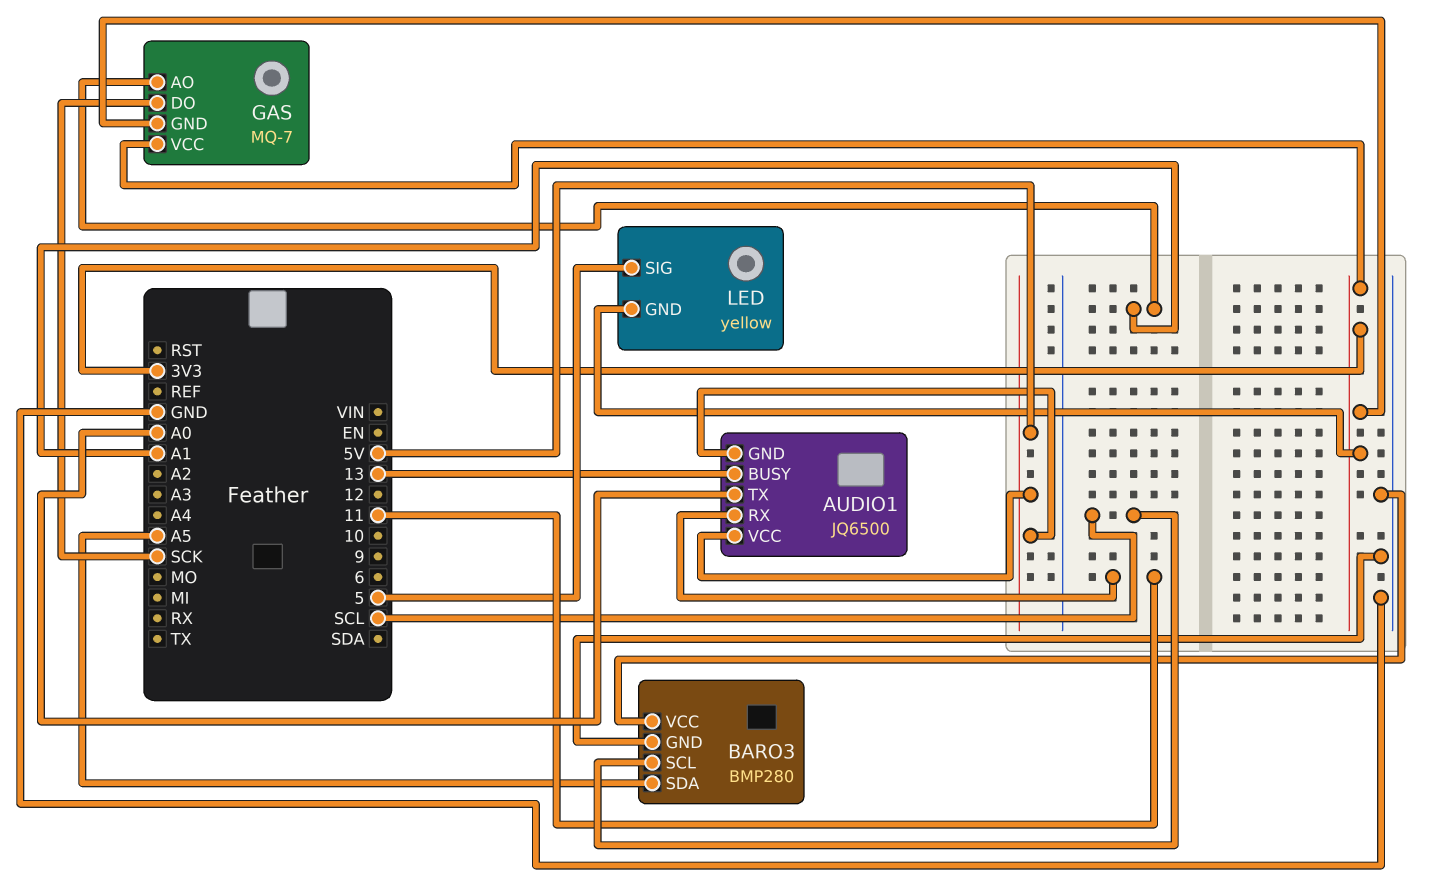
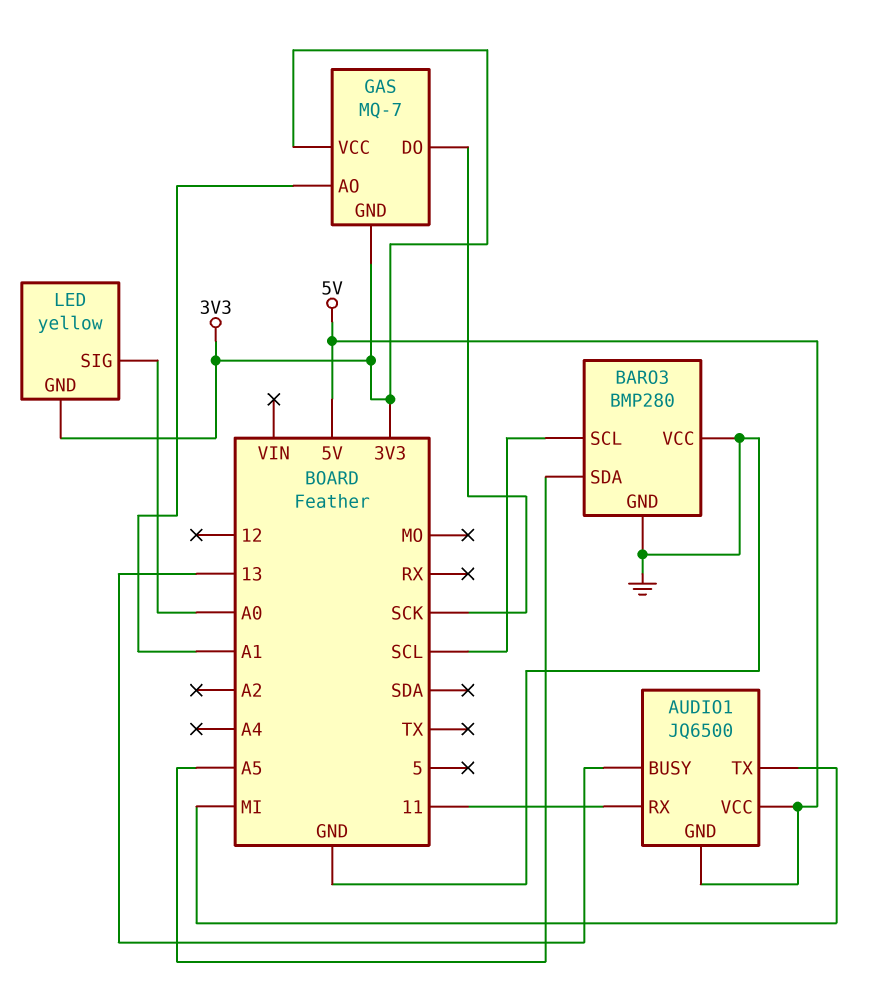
AUDIO1 pin TX: A0 -> MI
LED pin SIG: 5 -> A0

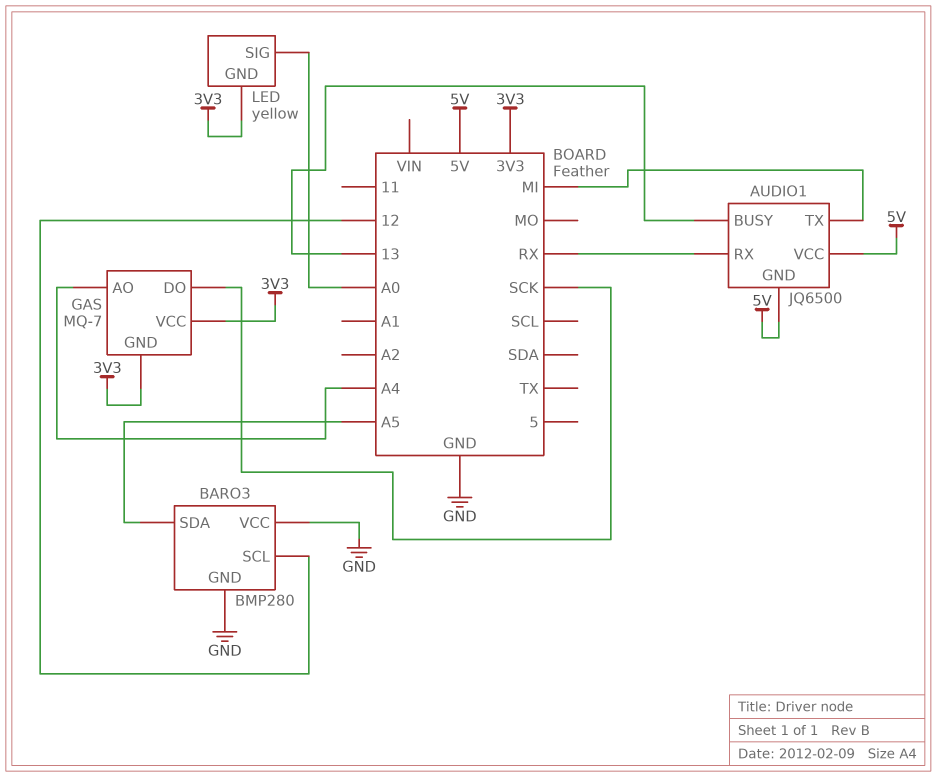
AUDIO1 pin RX: 11 -> RX
BARO3 pin SCL: SCL -> 12
GAS pin AO: A1 -> A4

